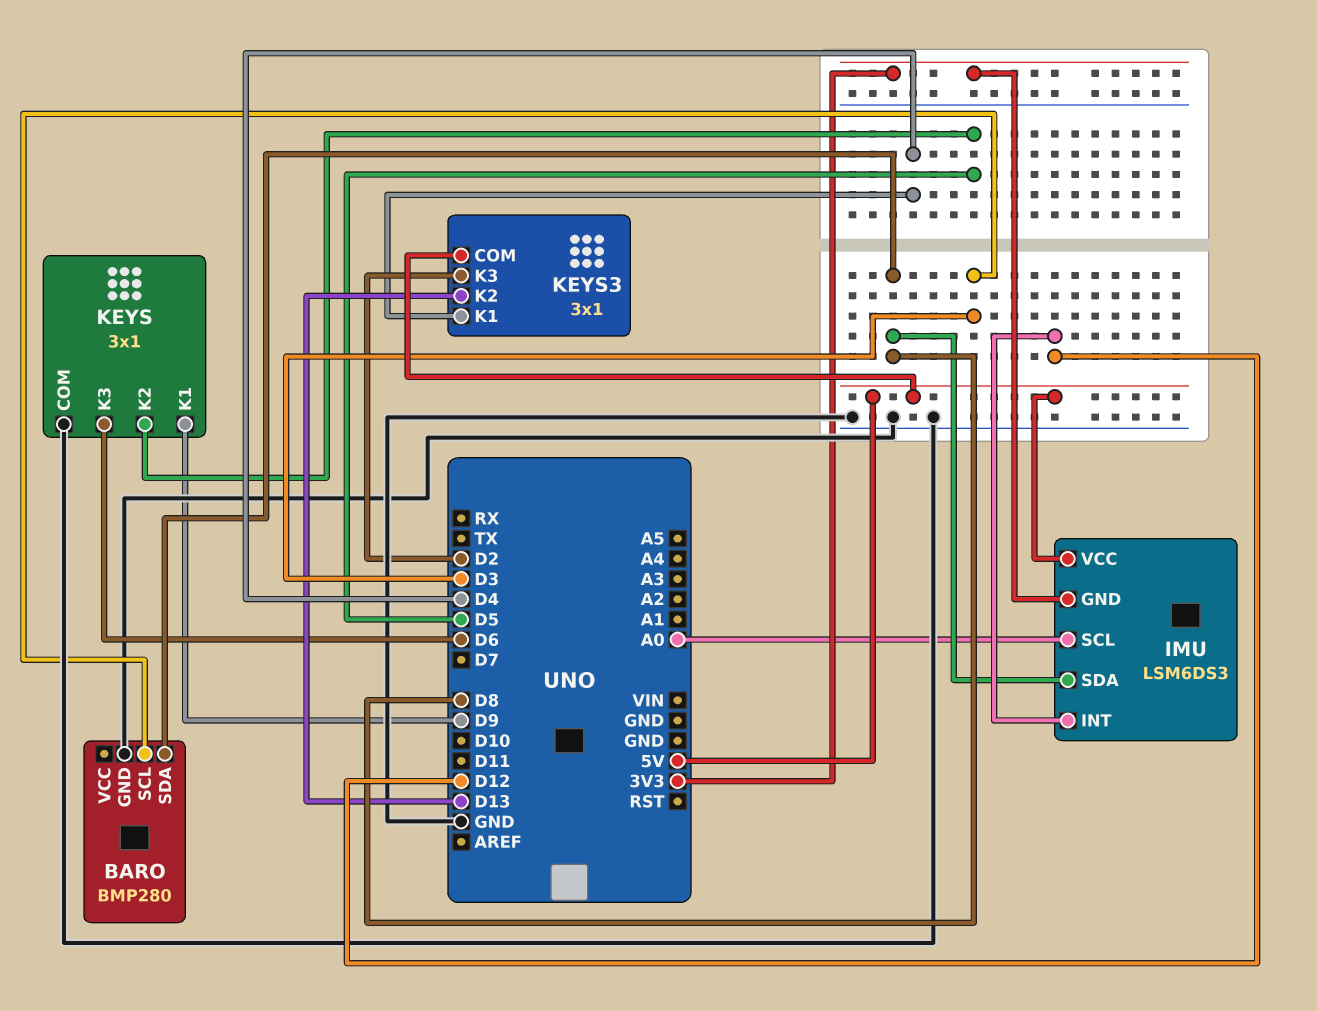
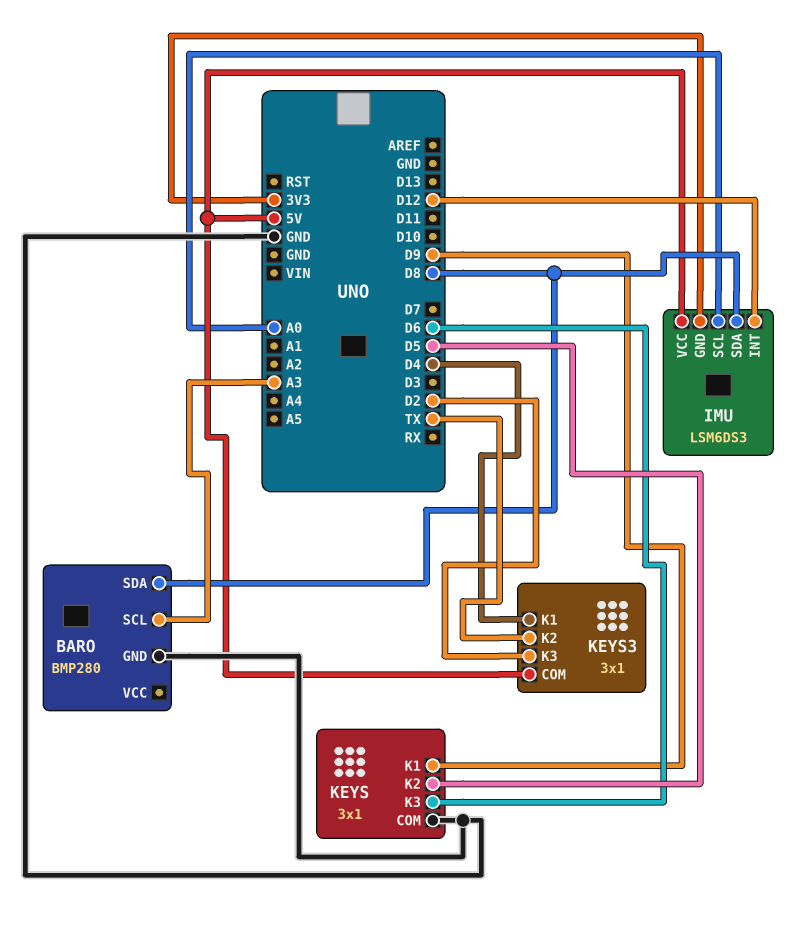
BARO pin SCL: D3 -> A3
KEYS3 pin K2: D13 -> TX

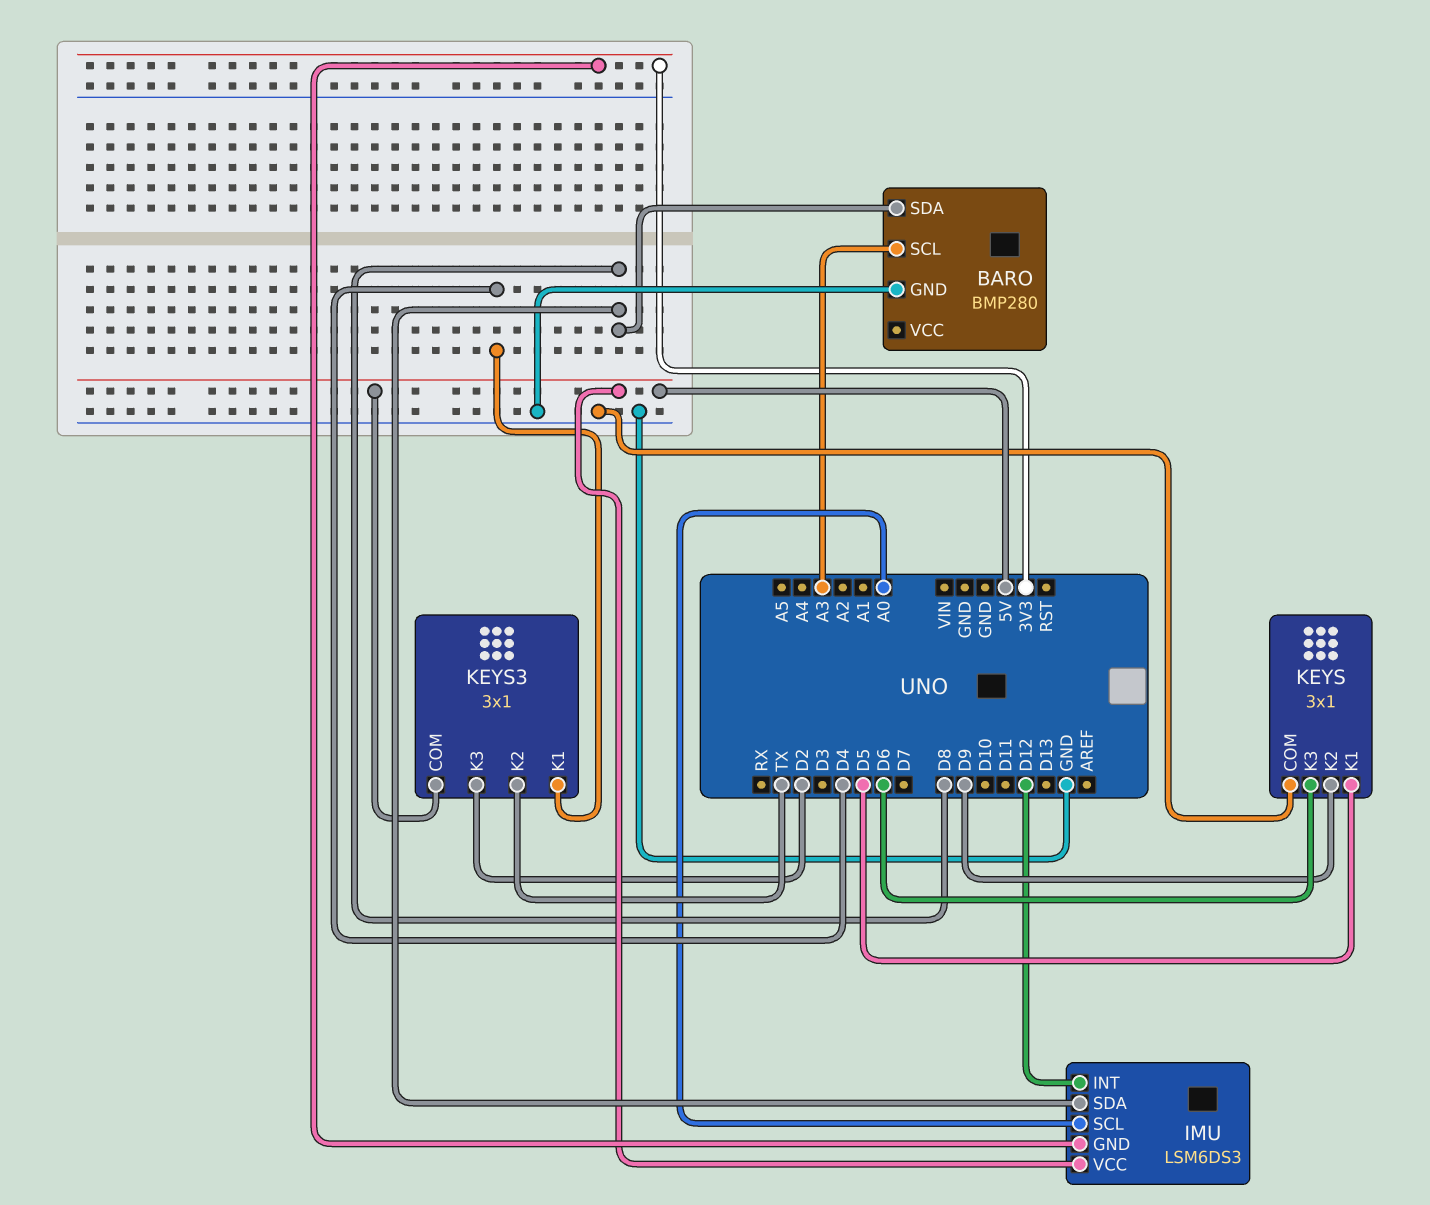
KEYS pin K1: D9 -> D5
KEYS pin K2: D5 -> D9

